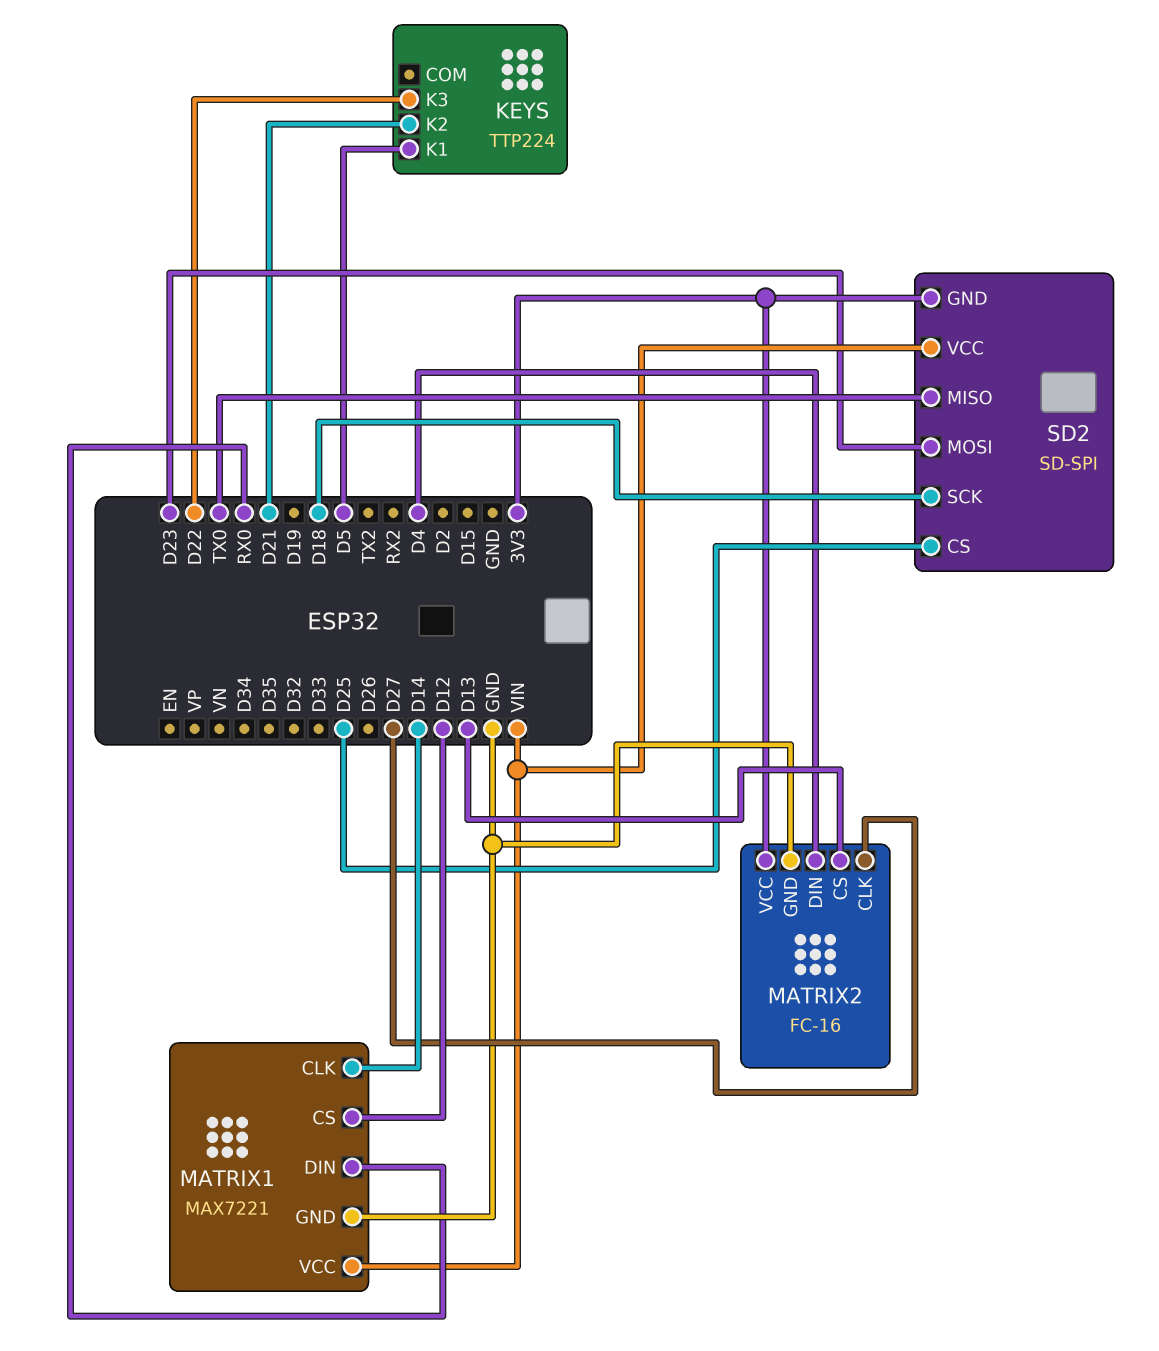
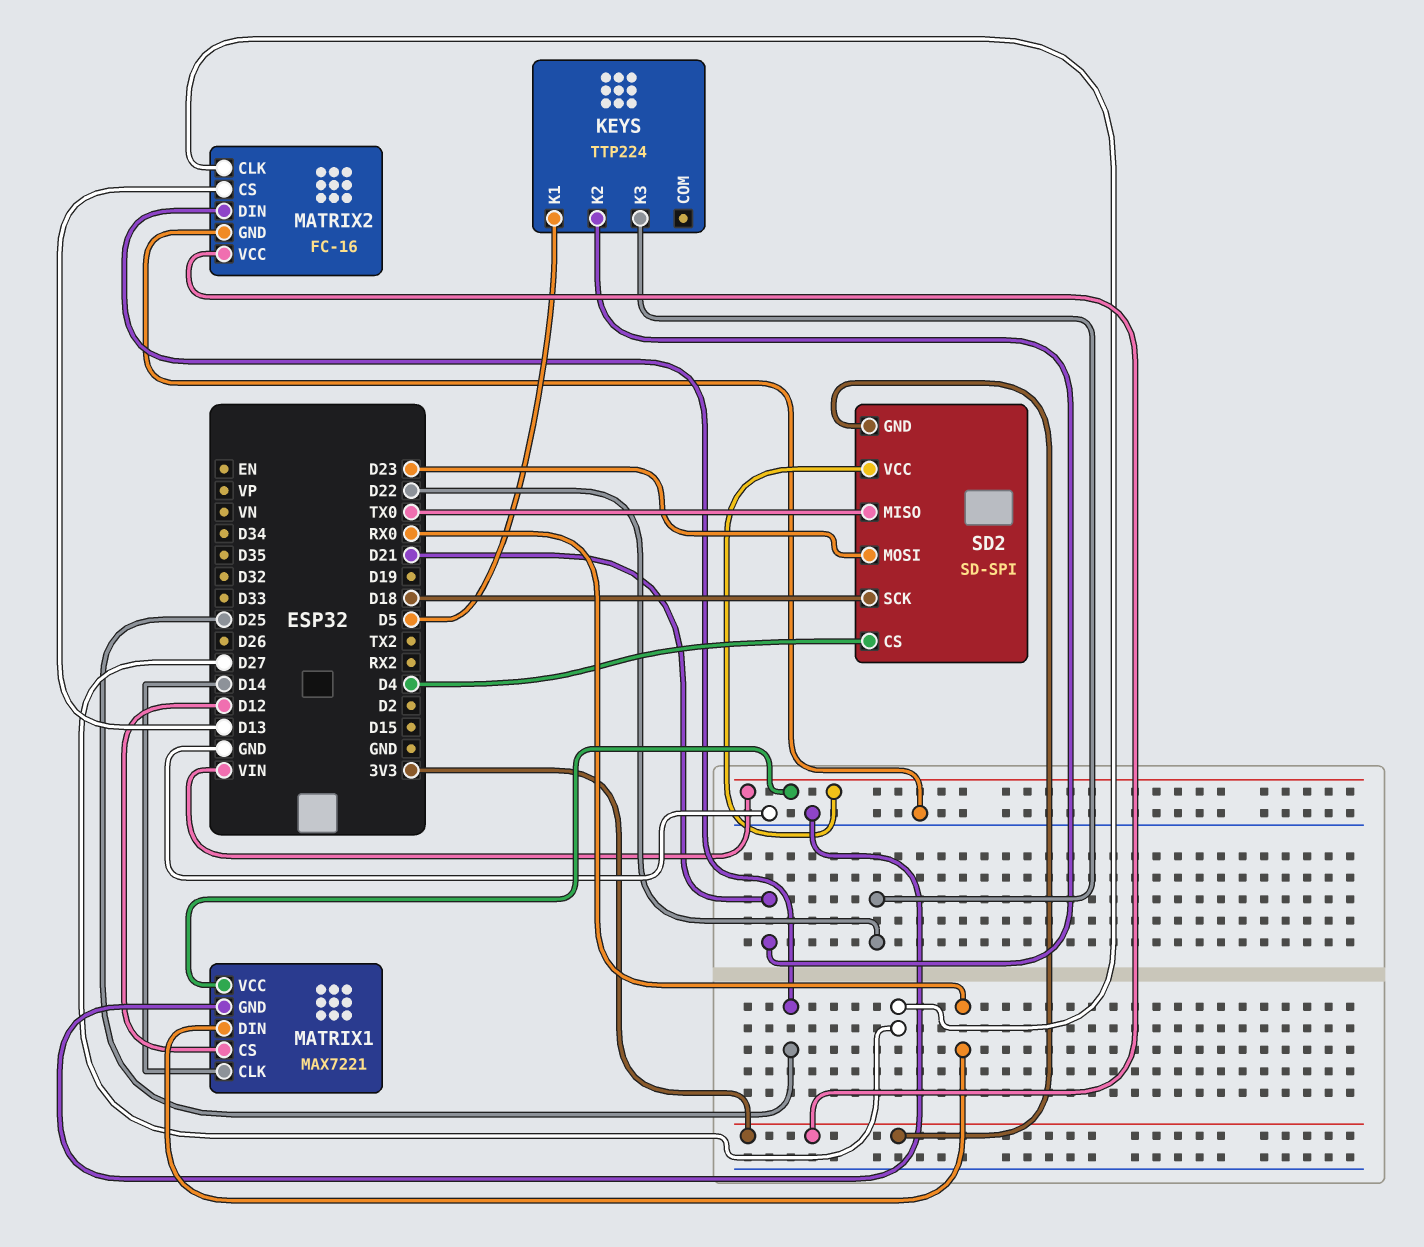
MATRIX2 pin DIN: D4 -> D25
SD2 pin CS: D25 -> D4

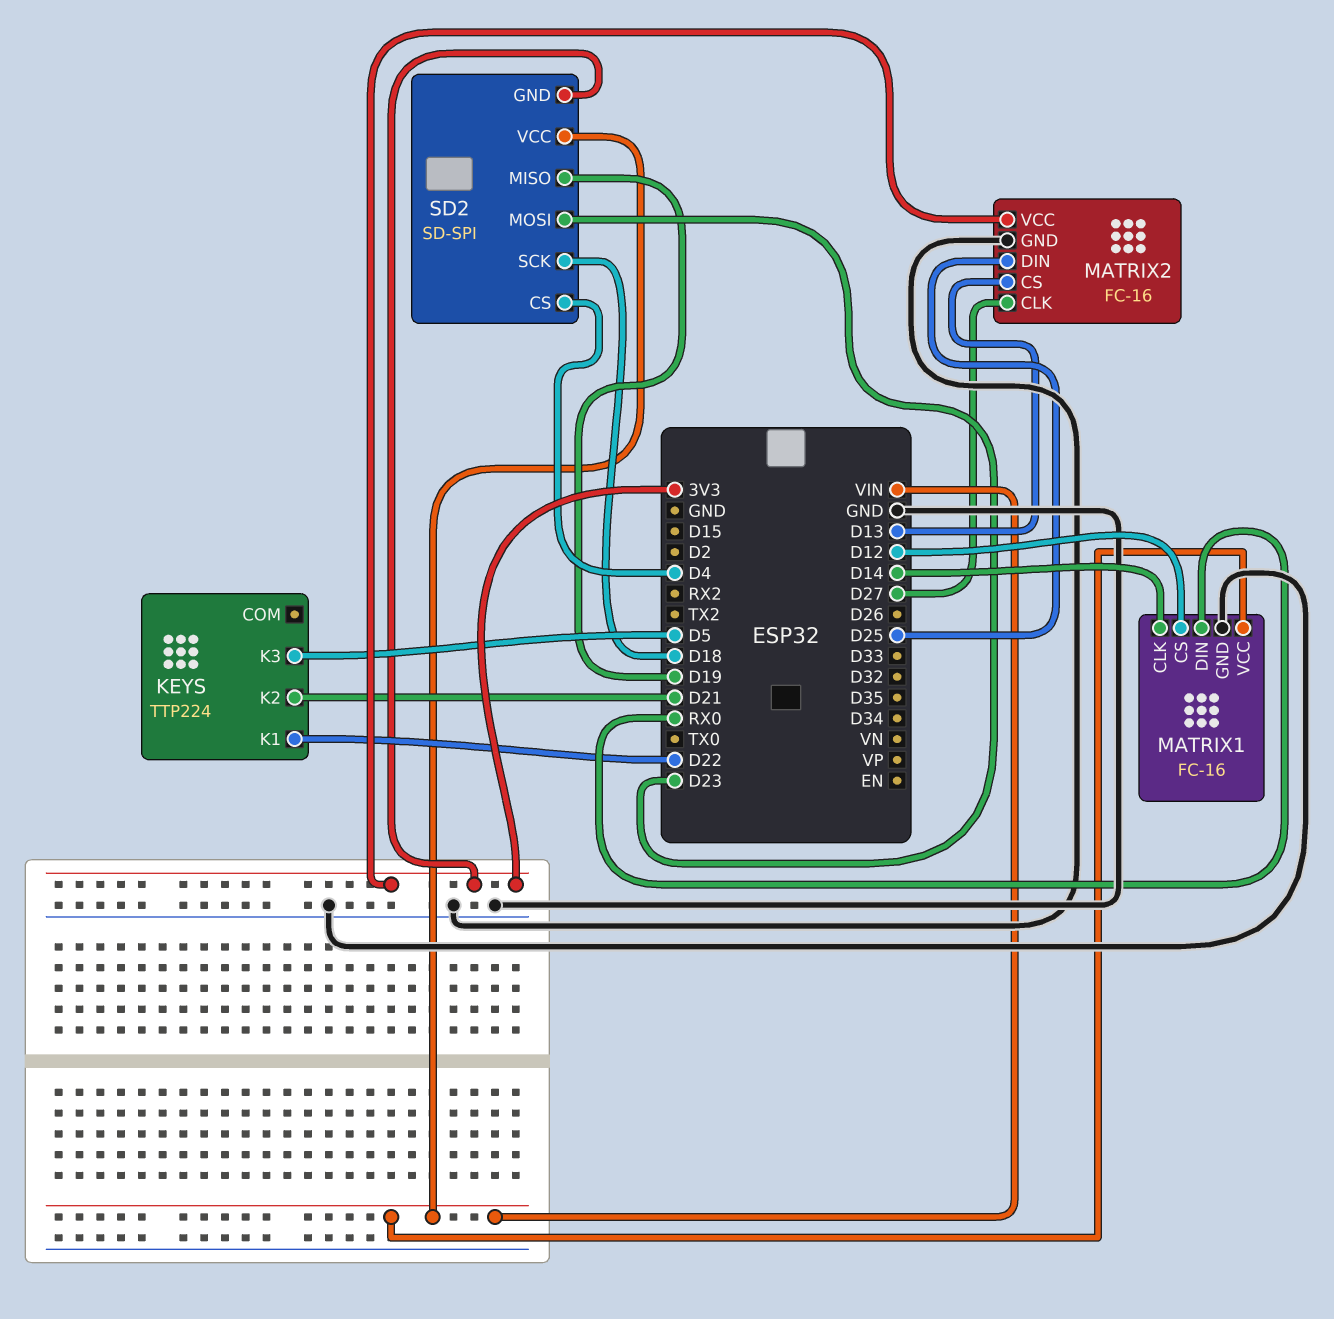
KEYS pin K1: D5 -> D22
KEYS pin K3: D22 -> D5
MATRIX1: MAX7221 -> FC-16
SD2 pin MISO: TX0 -> D19

